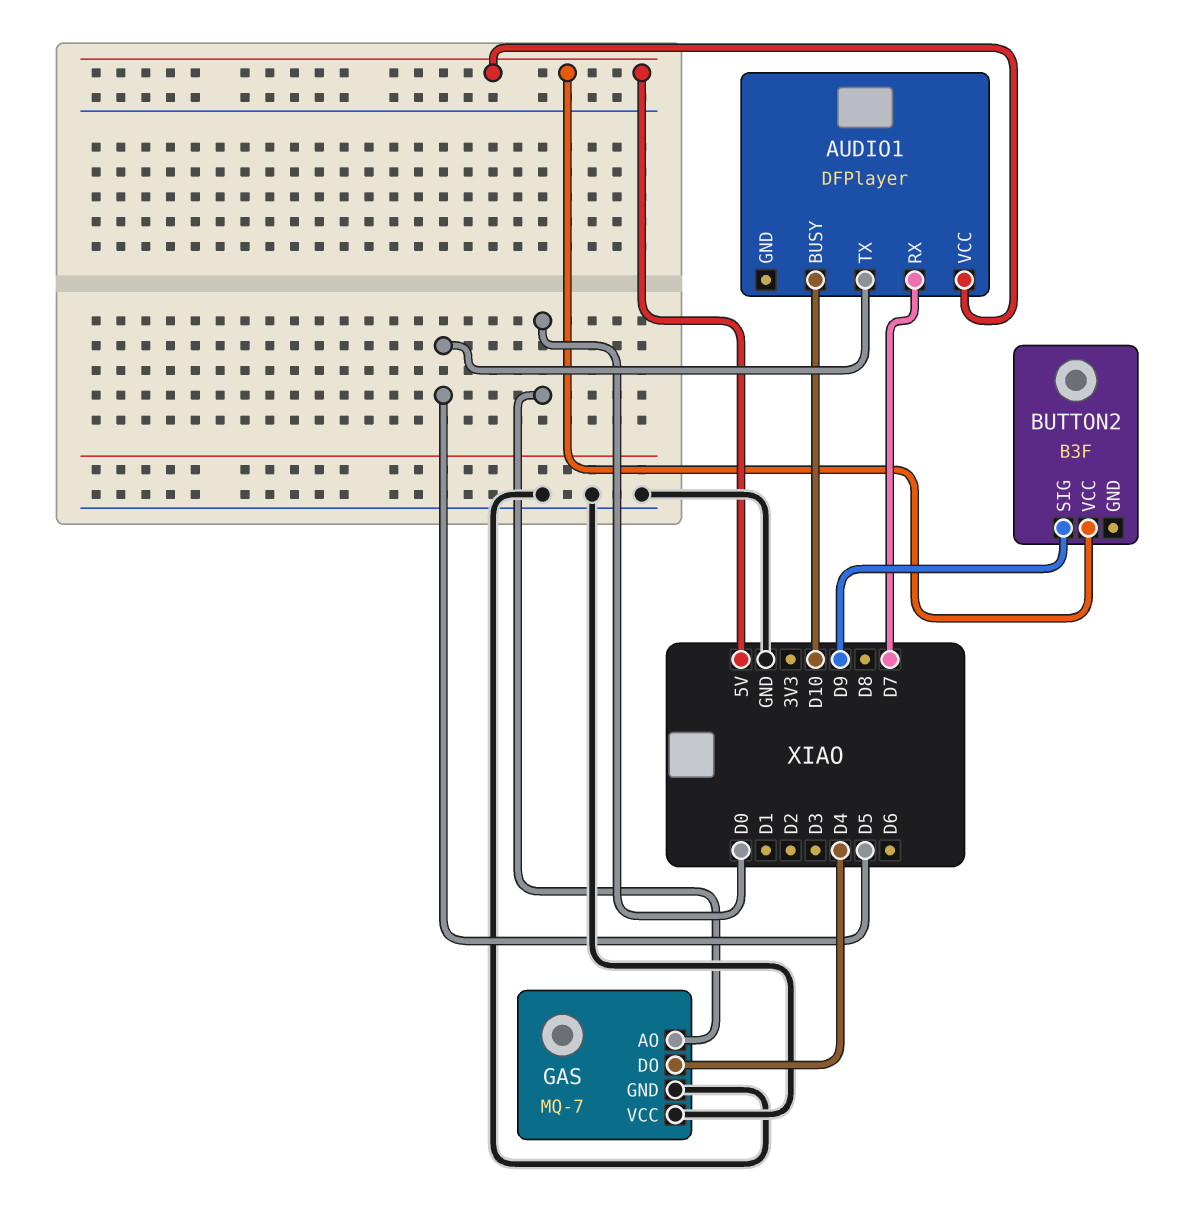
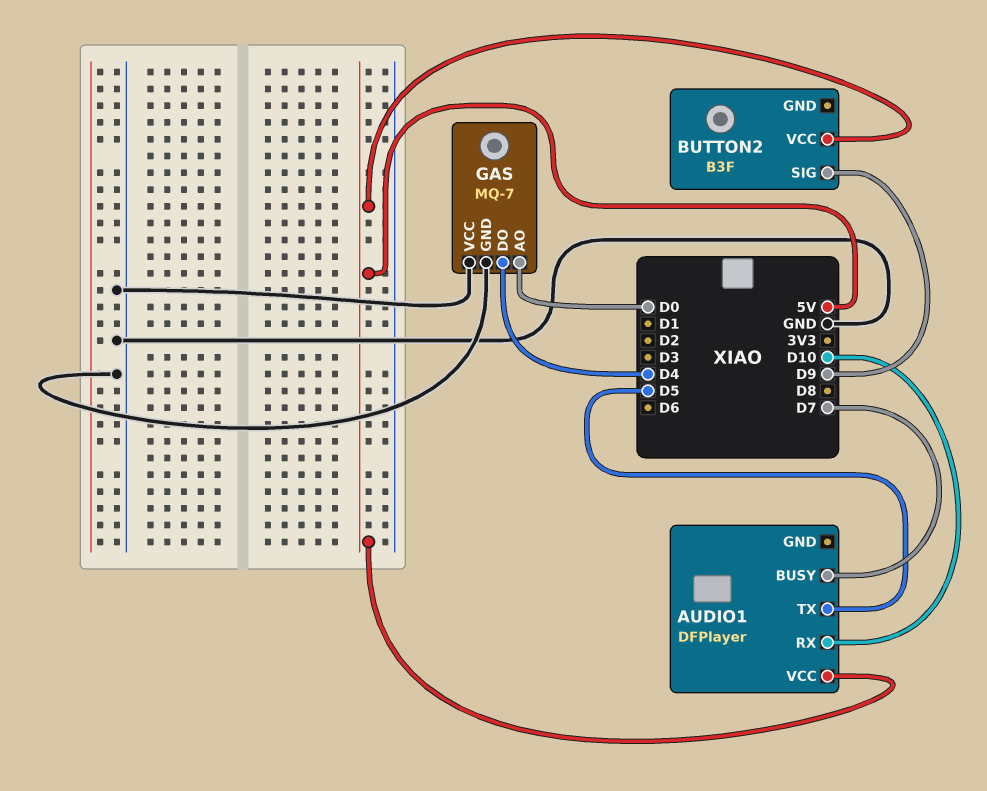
AUDIO1 pin BUSY: D10 -> D7
AUDIO1 pin RX: D7 -> D10

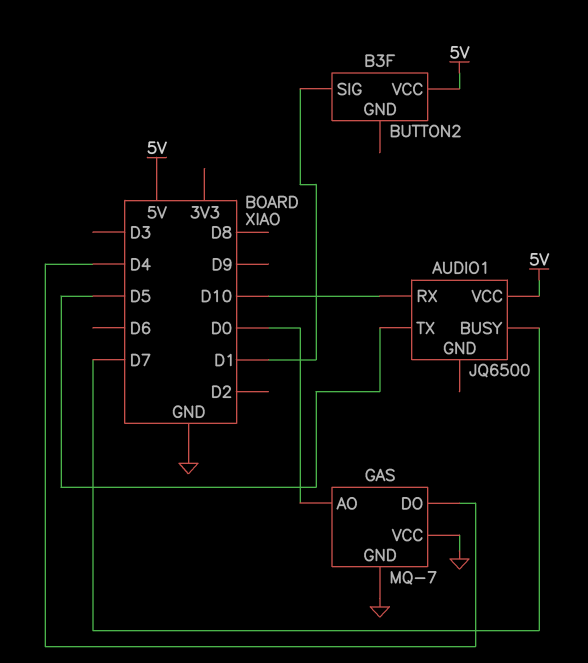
AUDIO1: DFPlayer -> JQ6500
BUTTON2 pin SIG: D9 -> D1

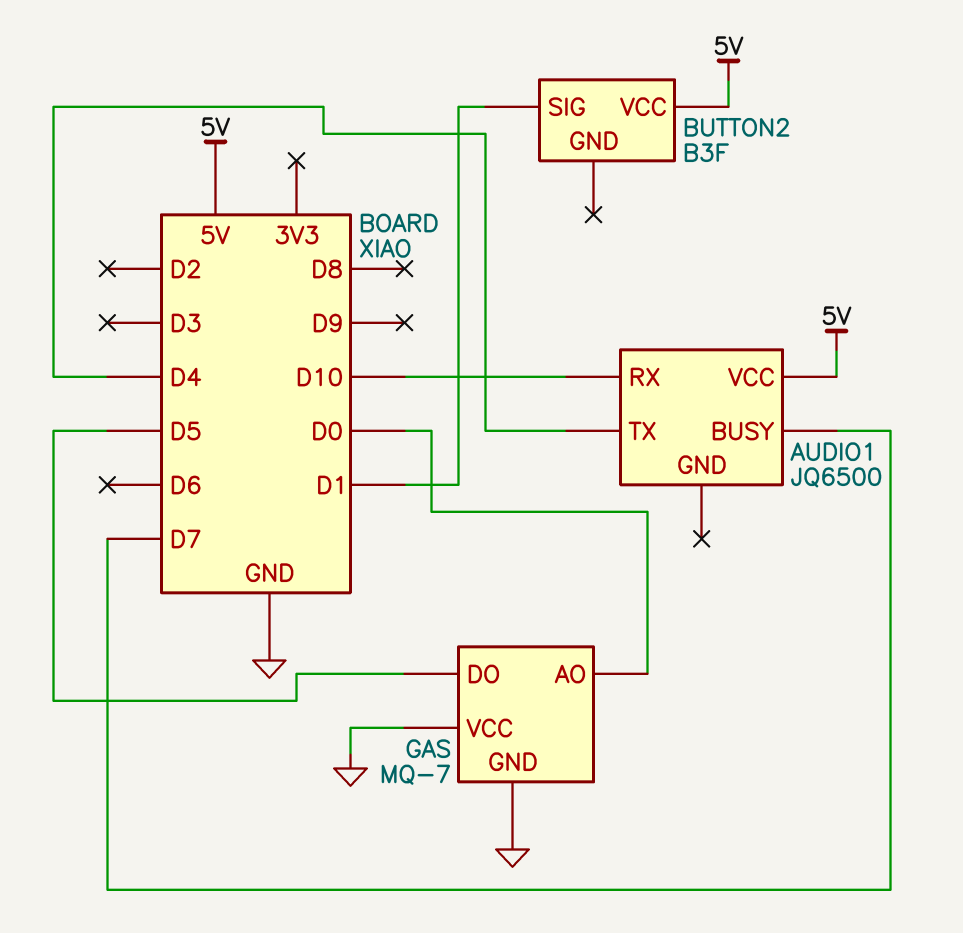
AUDIO1 pin TX: D5 -> D4
GAS pin DO: D4 -> D5

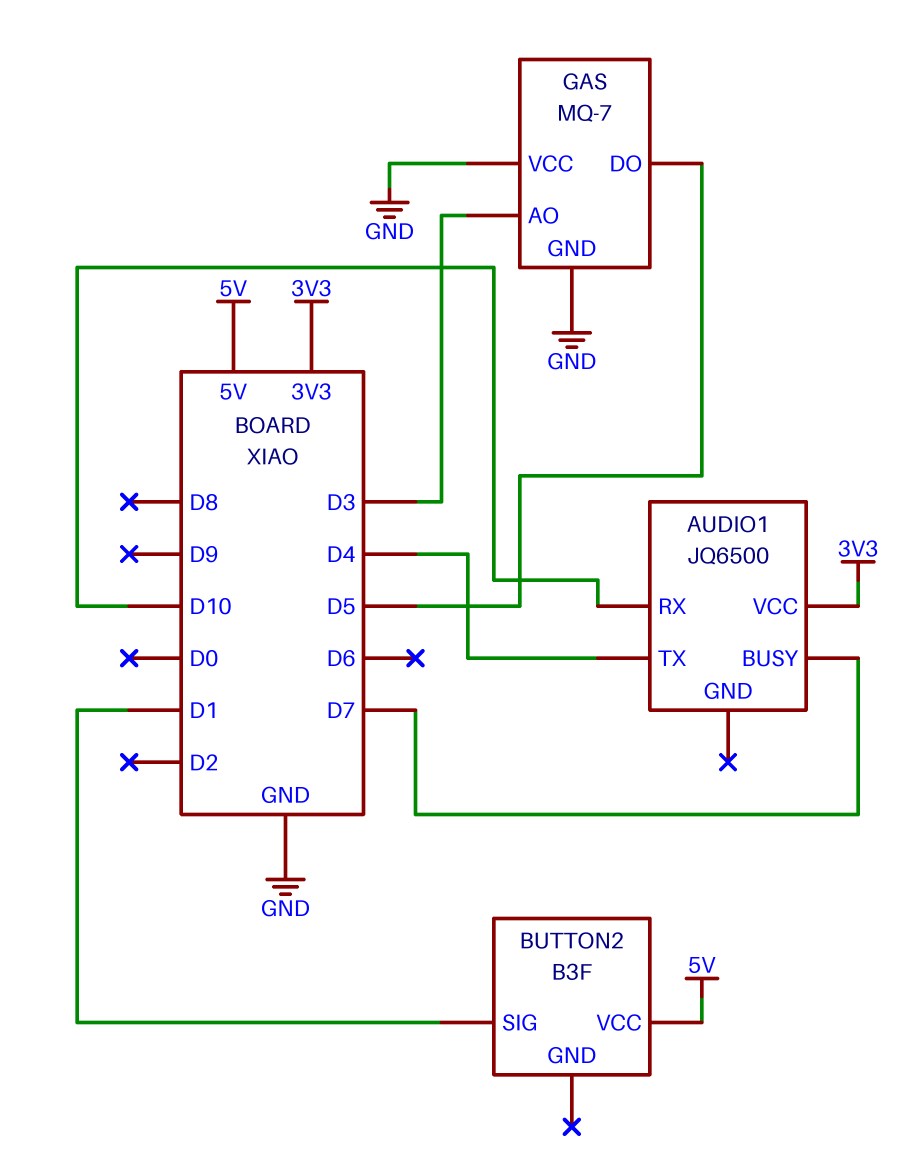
AUDIO1 pin VCC: 5V -> 3V3
GAS pin AO: D0 -> D3

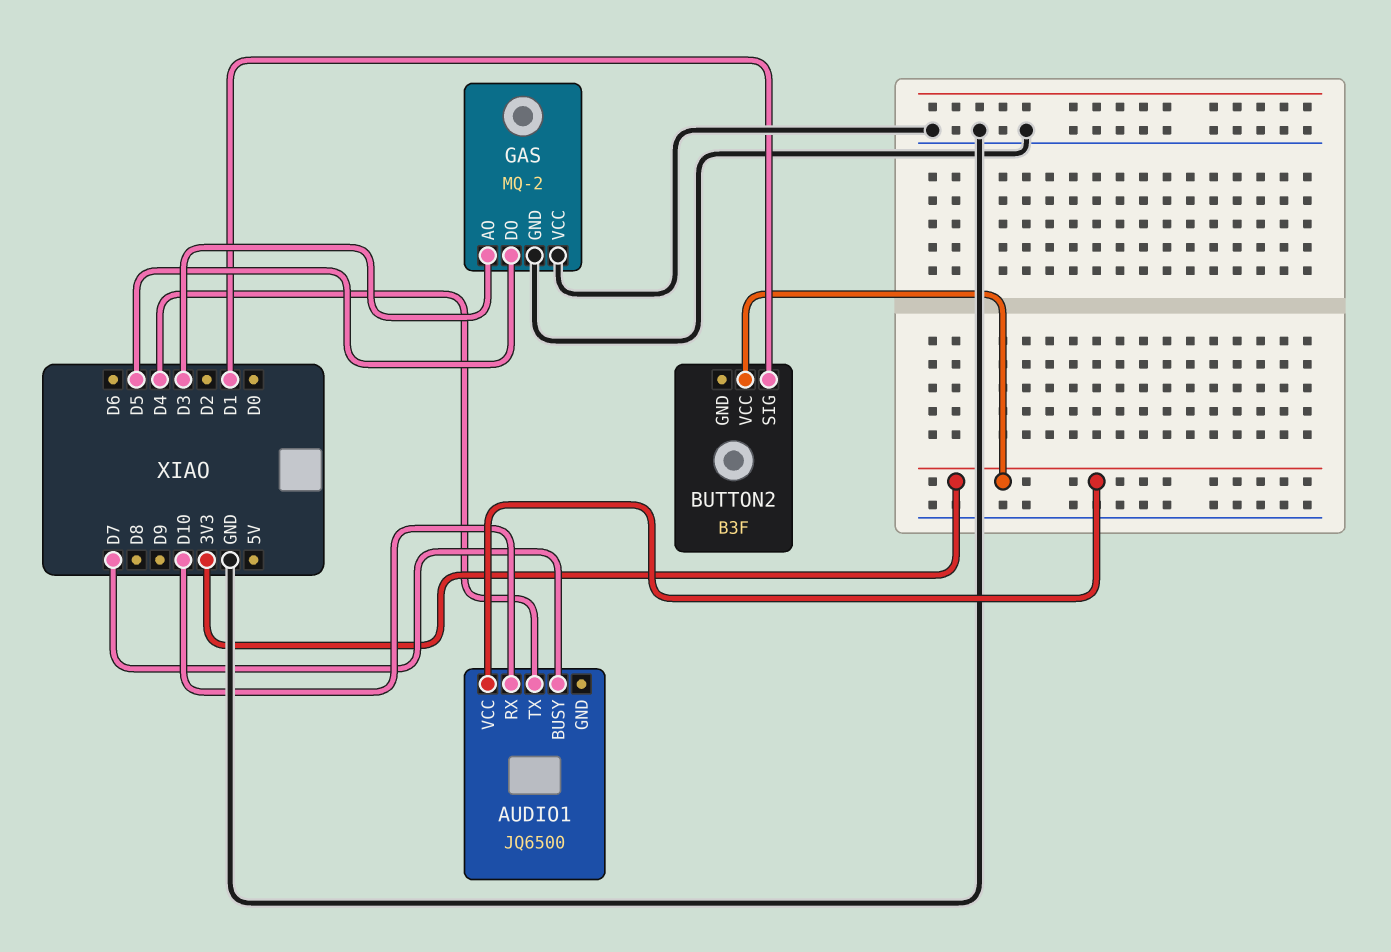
BUTTON2 pin VCC: 5V -> 3V3
GAS: MQ-7 -> MQ-2

